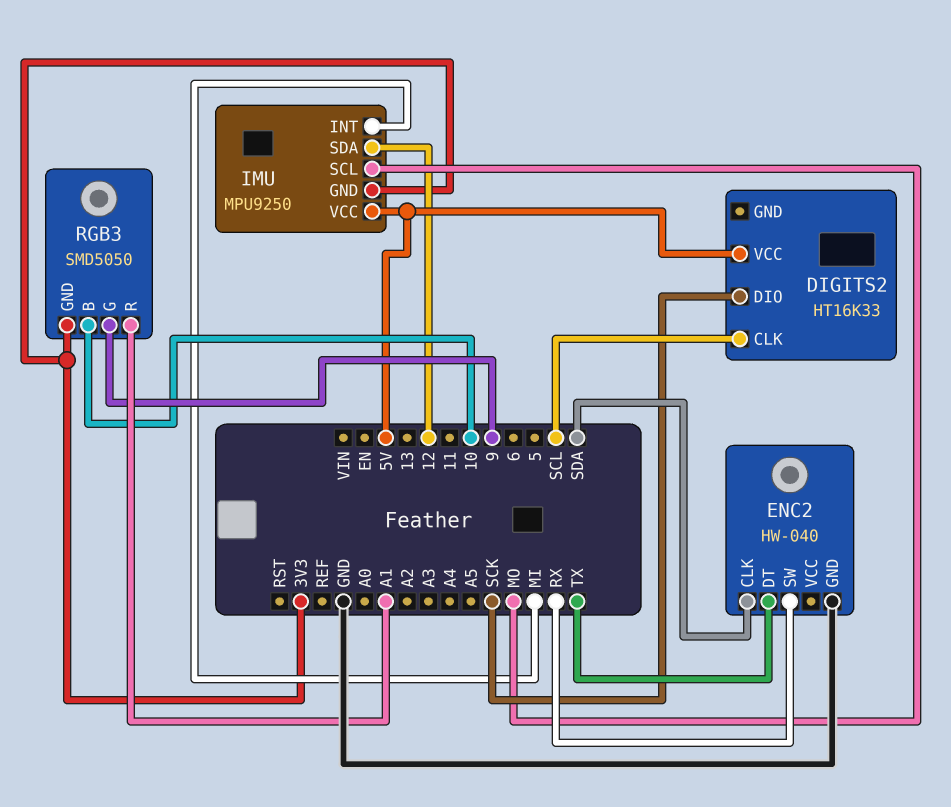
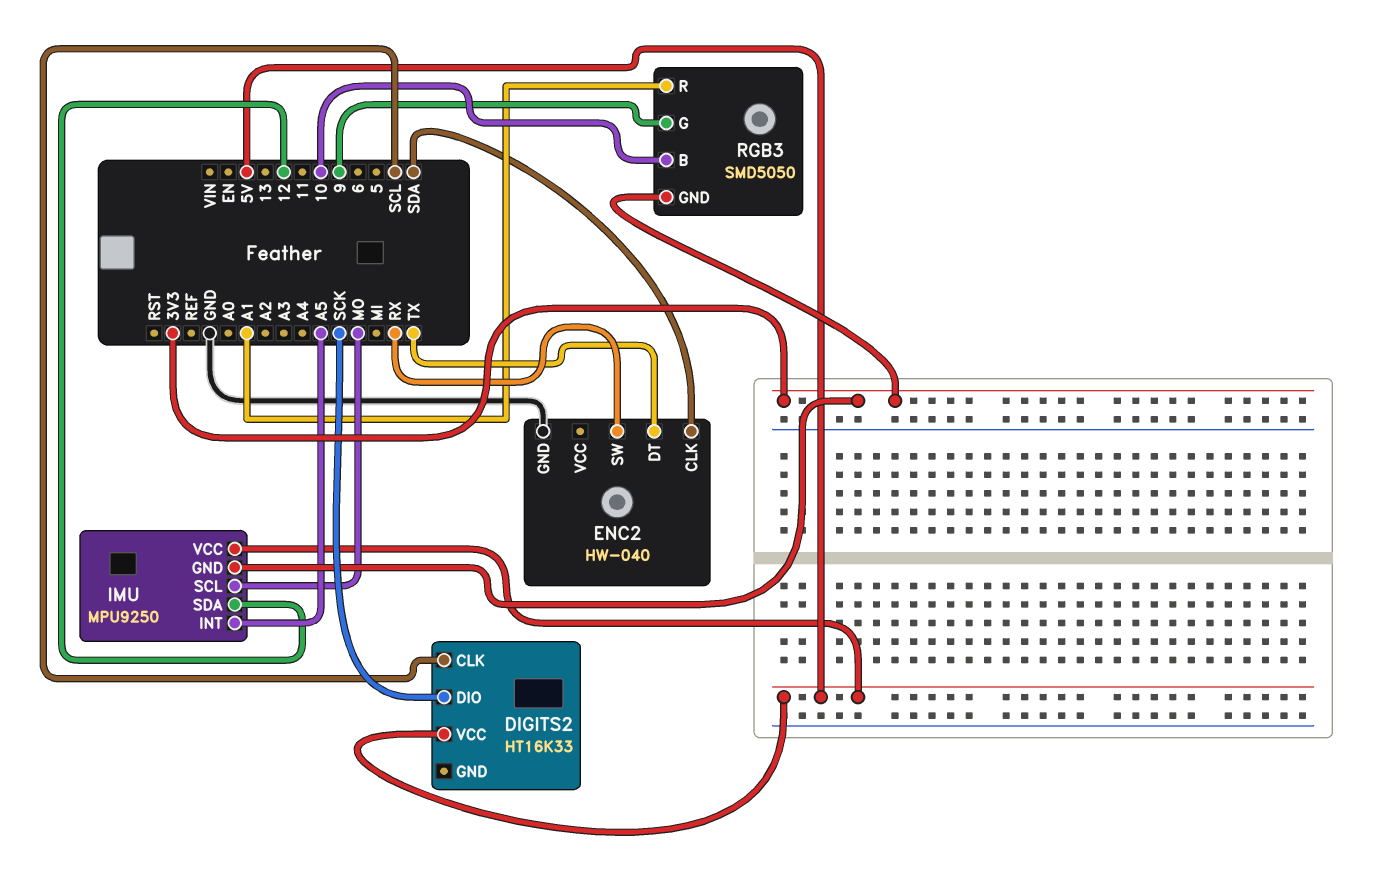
IMU pin INT: MI -> A5

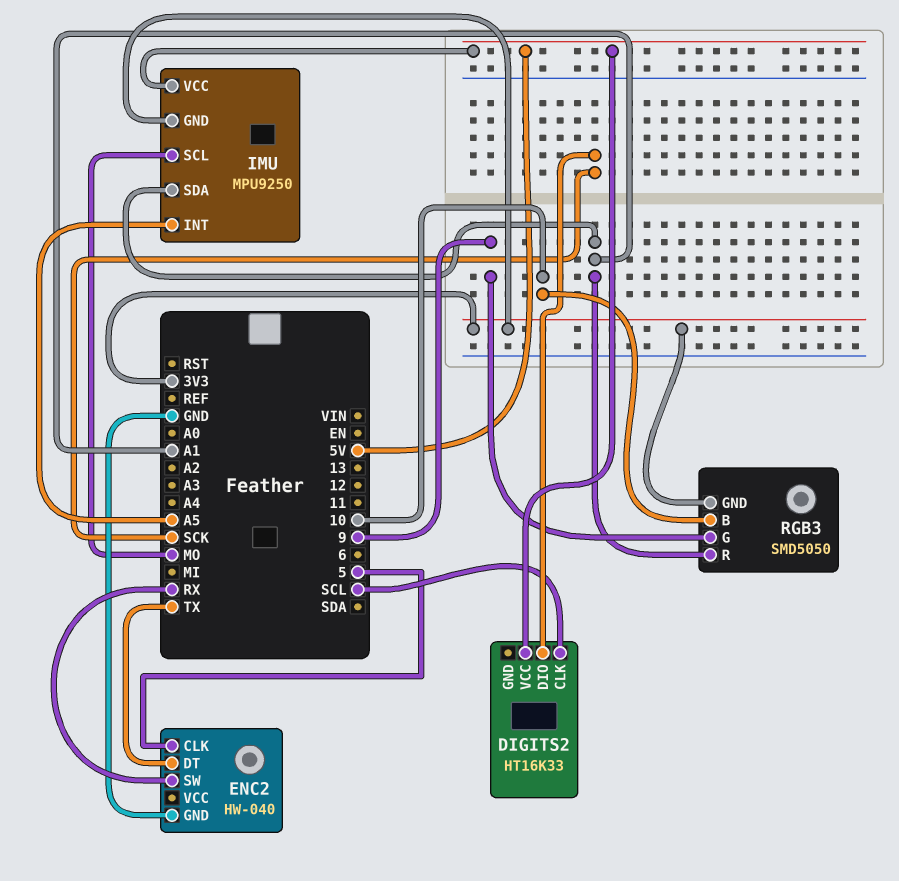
ENC2 pin CLK: SDA -> 5
IMU pin SDA: 12 -> A1

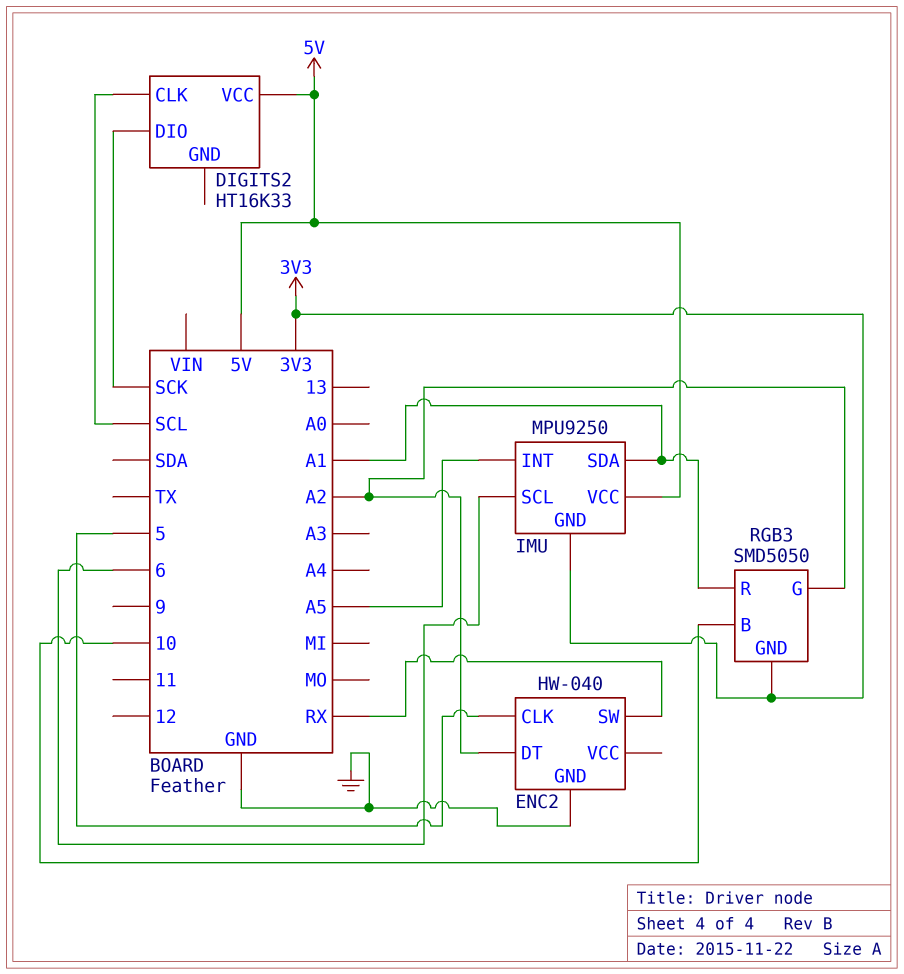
ENC2 pin DT: TX -> A2
IMU pin SCL: MO -> 6
RGB3 pin G: 9 -> A2

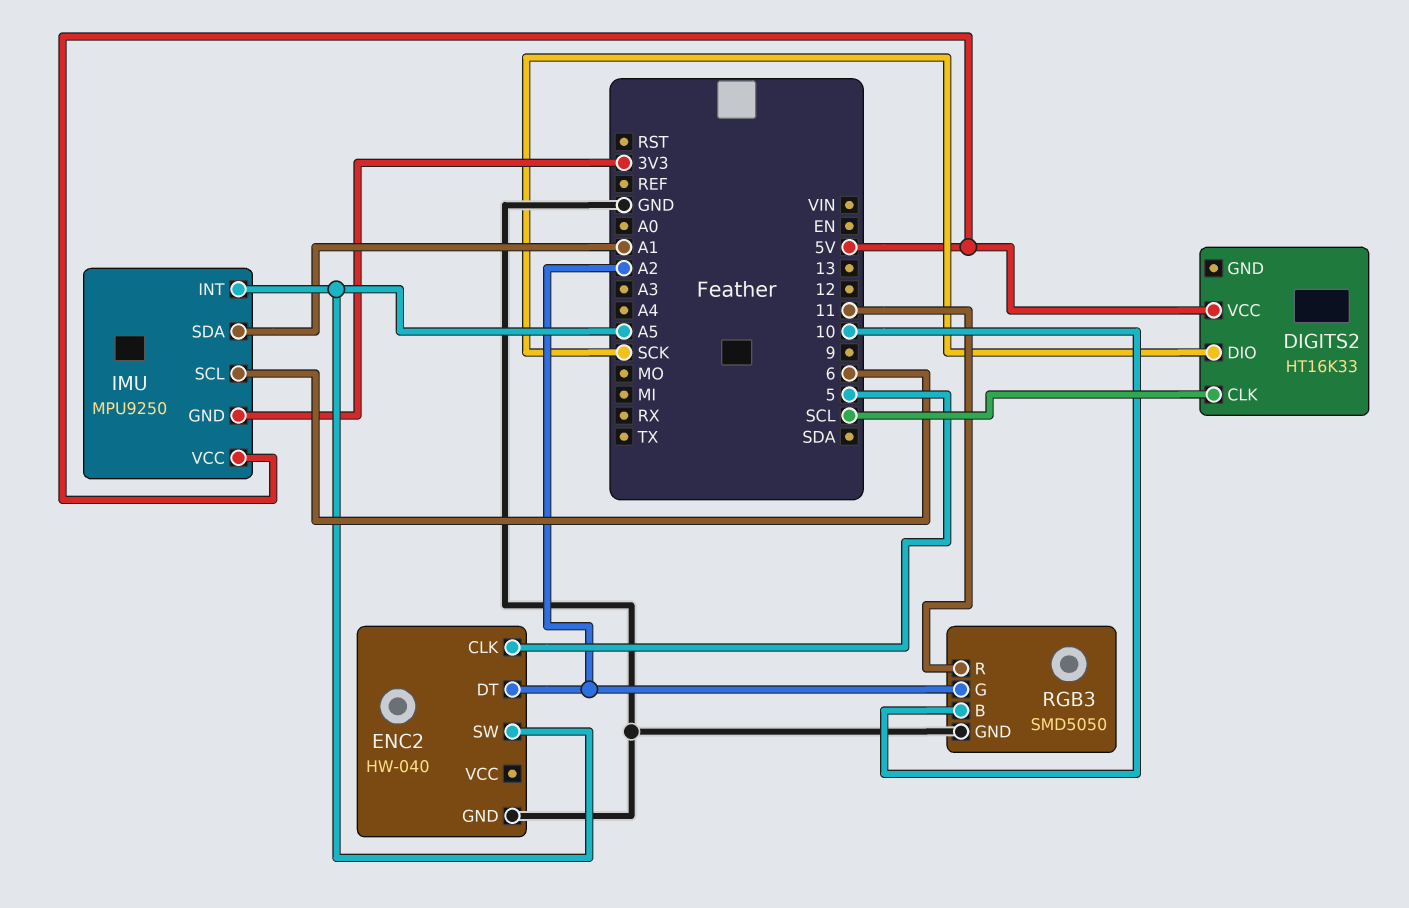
ENC2 pin SW: RX -> A5
RGB3 pin GND: 3V3 -> GND
RGB3 pin R: A1 -> 11

